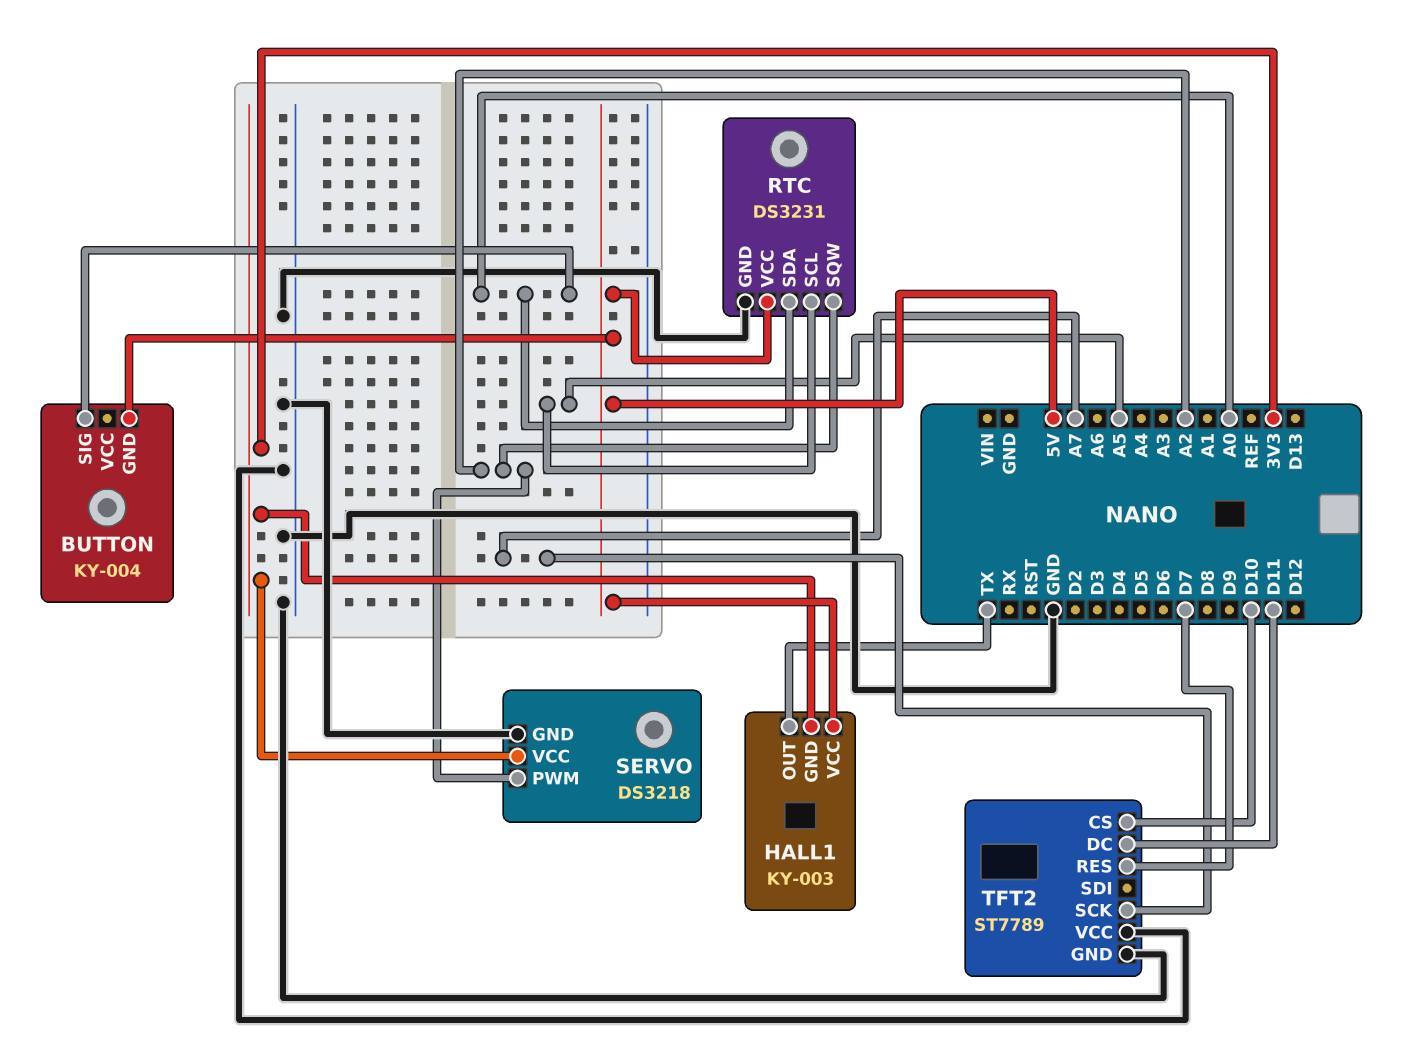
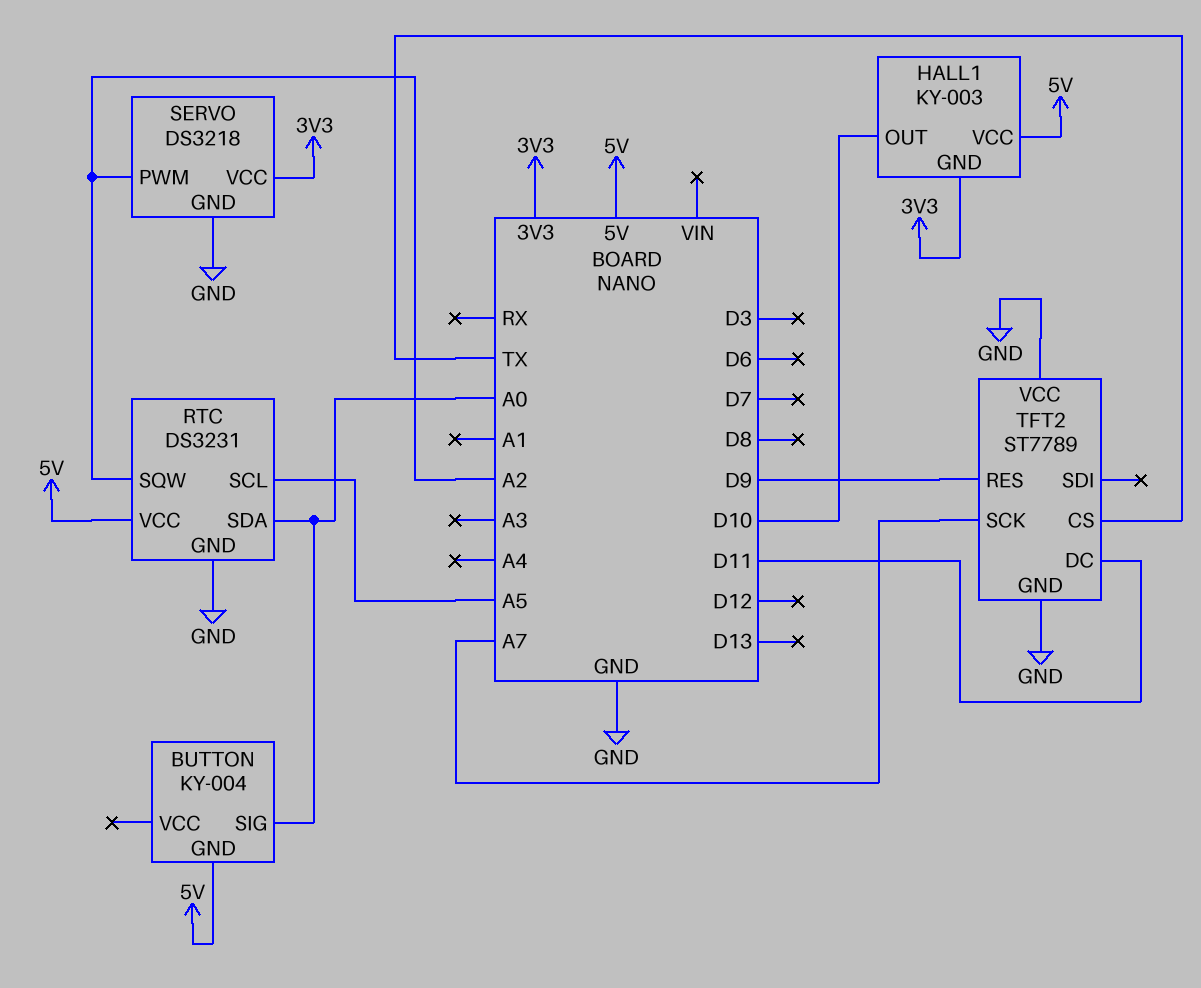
HALL1 pin OUT: TX -> D10
TFT2 pin CS: D10 -> TX
TFT2 pin RES: D7 -> D9

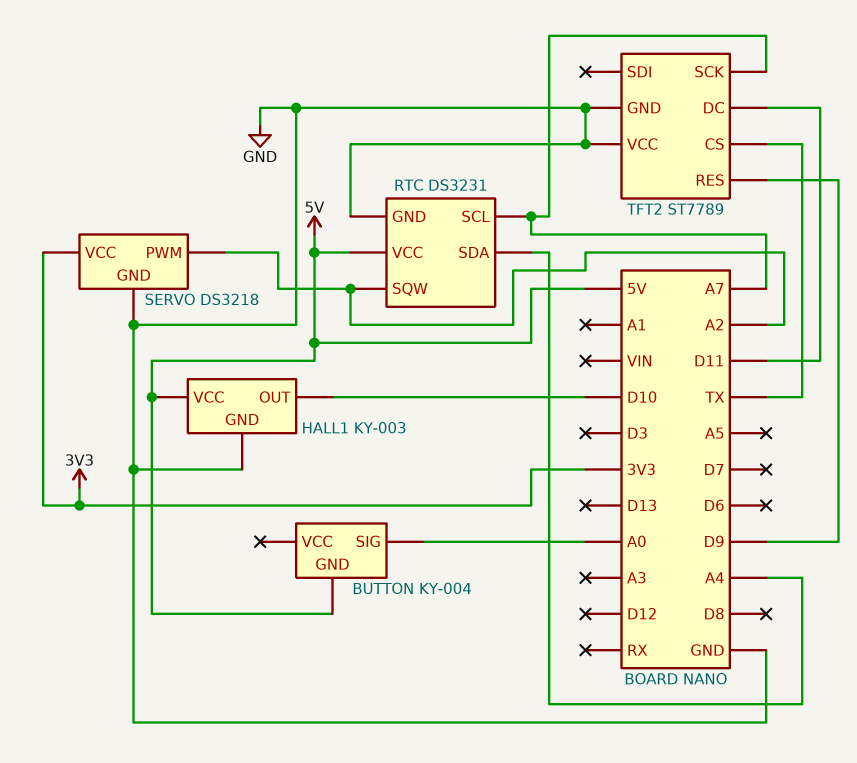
HALL1 pin GND: 3V3 -> GND
RTC pin SCL: A5 -> A7
RTC pin SDA: A0 -> A4

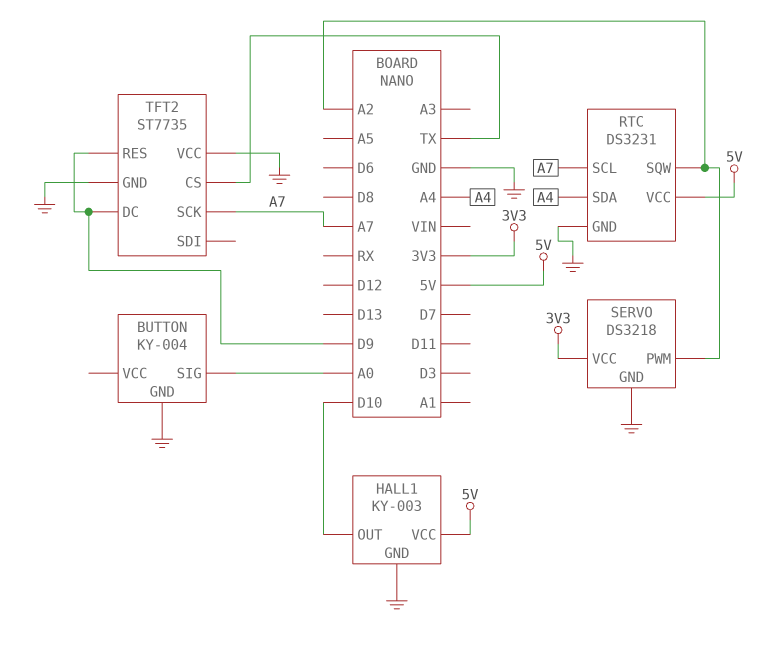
BUTTON pin GND: 5V -> GND
TFT2: ST7789 -> ST7735
TFT2 pin DC: D11 -> D9

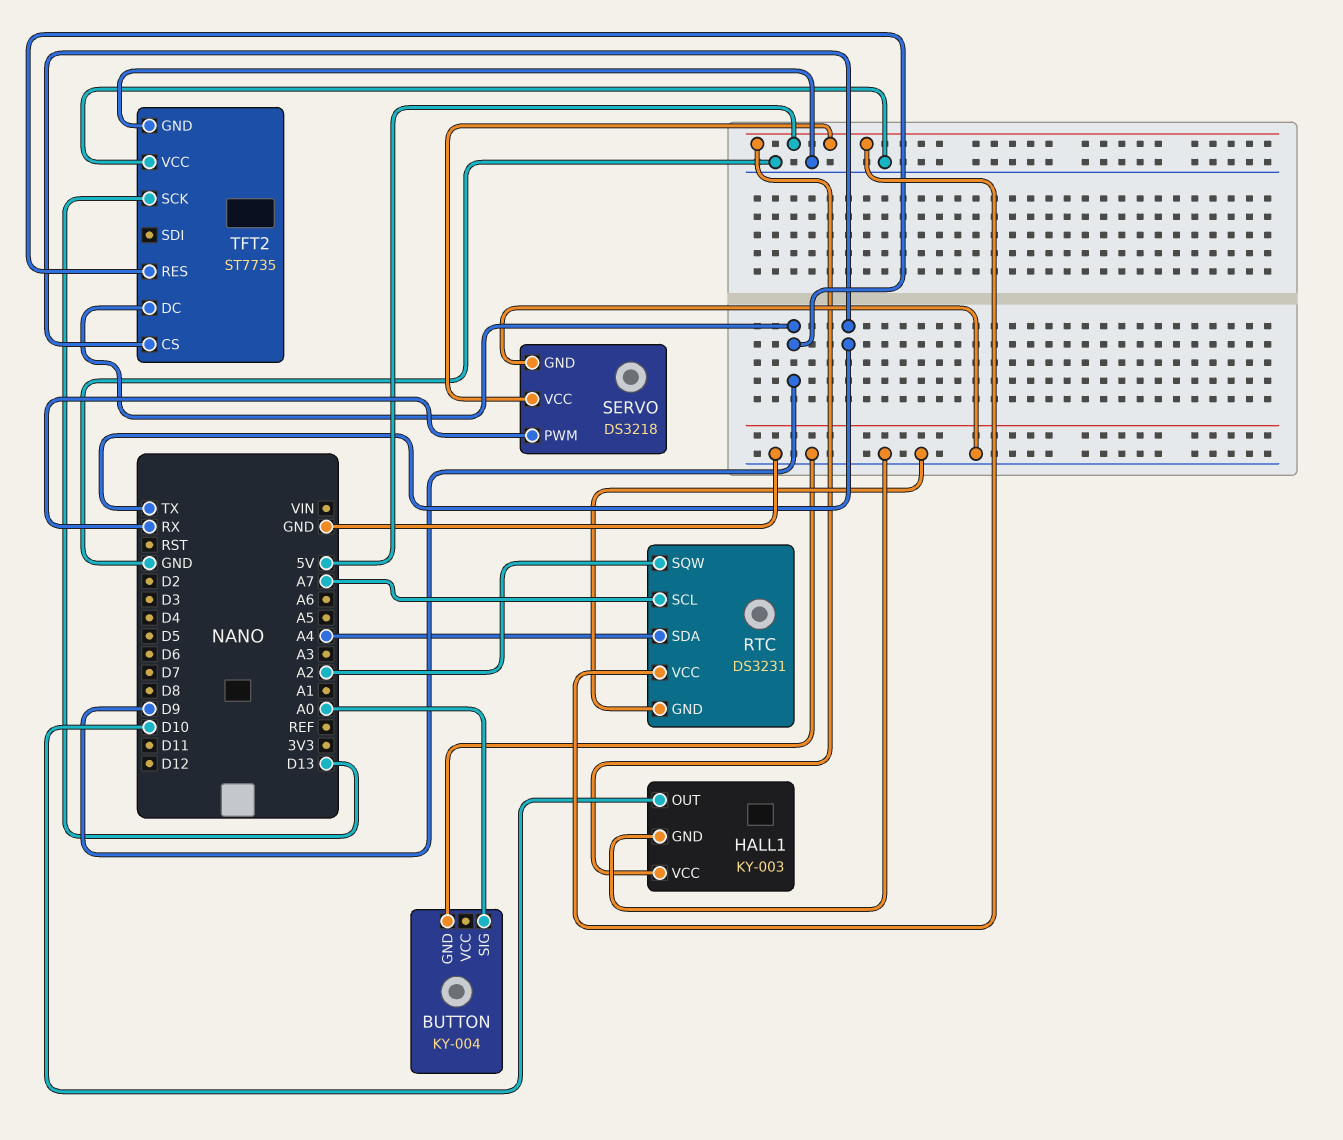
SERVO pin PWM: A2 -> RX
SERVO pin VCC: 3V3 -> 5V
TFT2 pin SCK: A7 -> D13

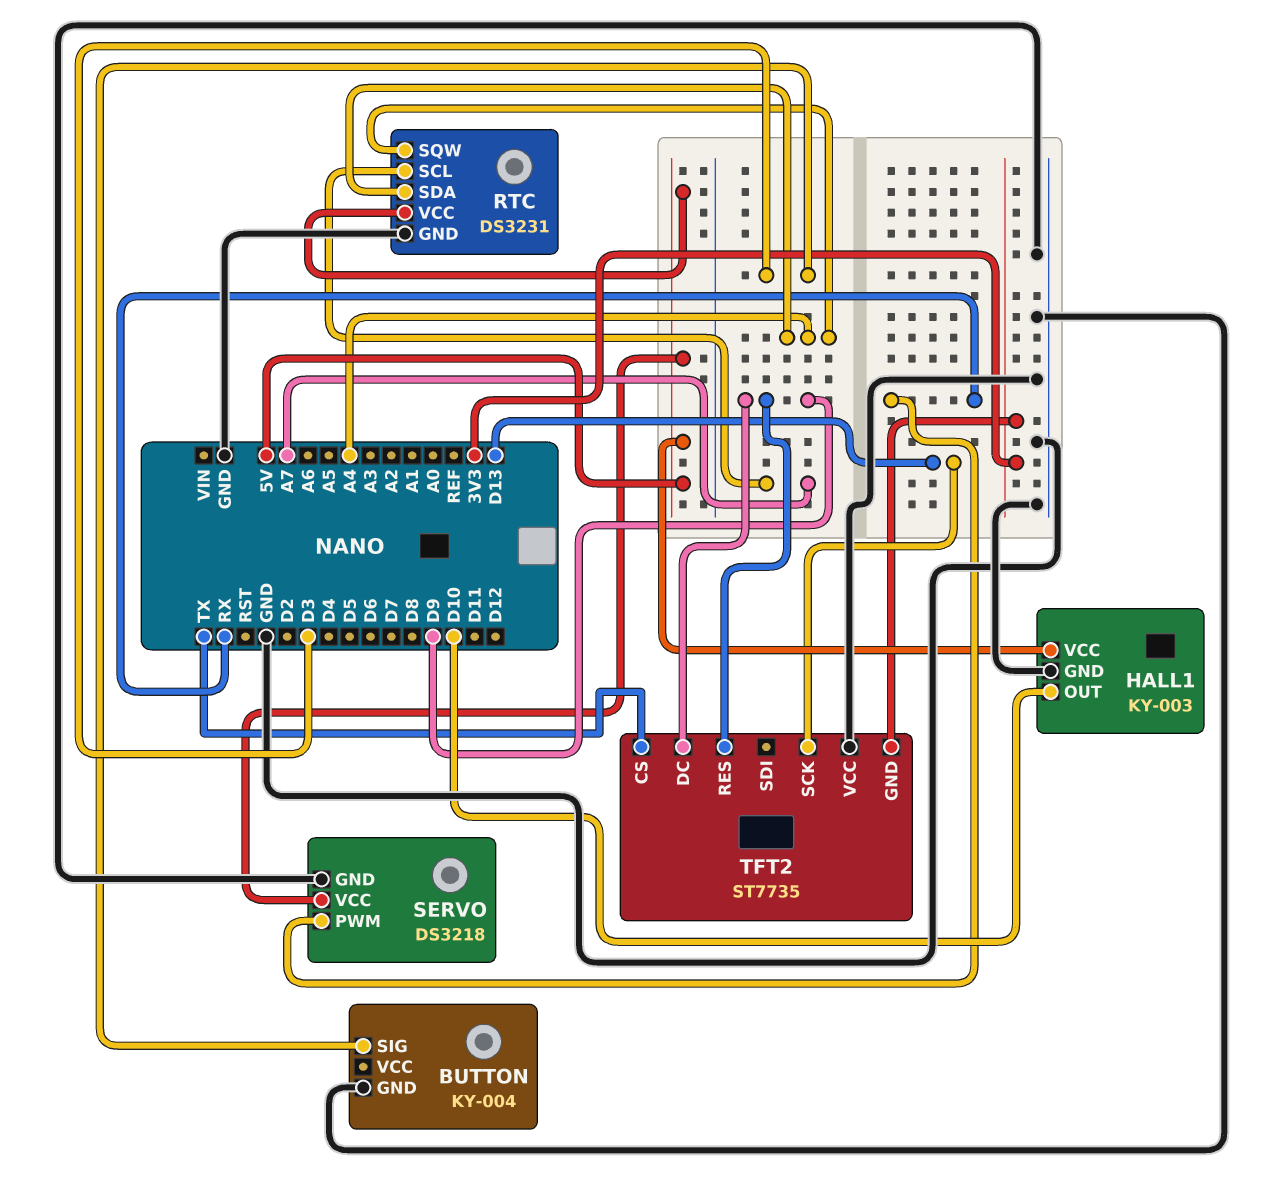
BUTTON pin SIG: A0 -> D3
RTC pin SQW: A2 -> A4
TFT2 pin GND: GND -> 3V3

